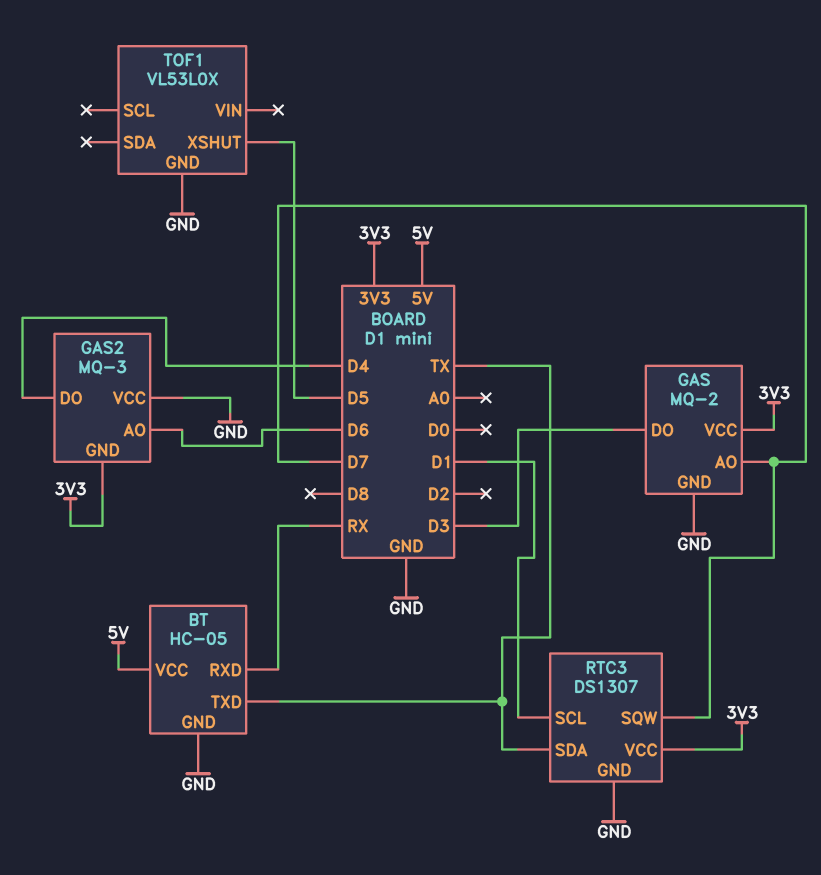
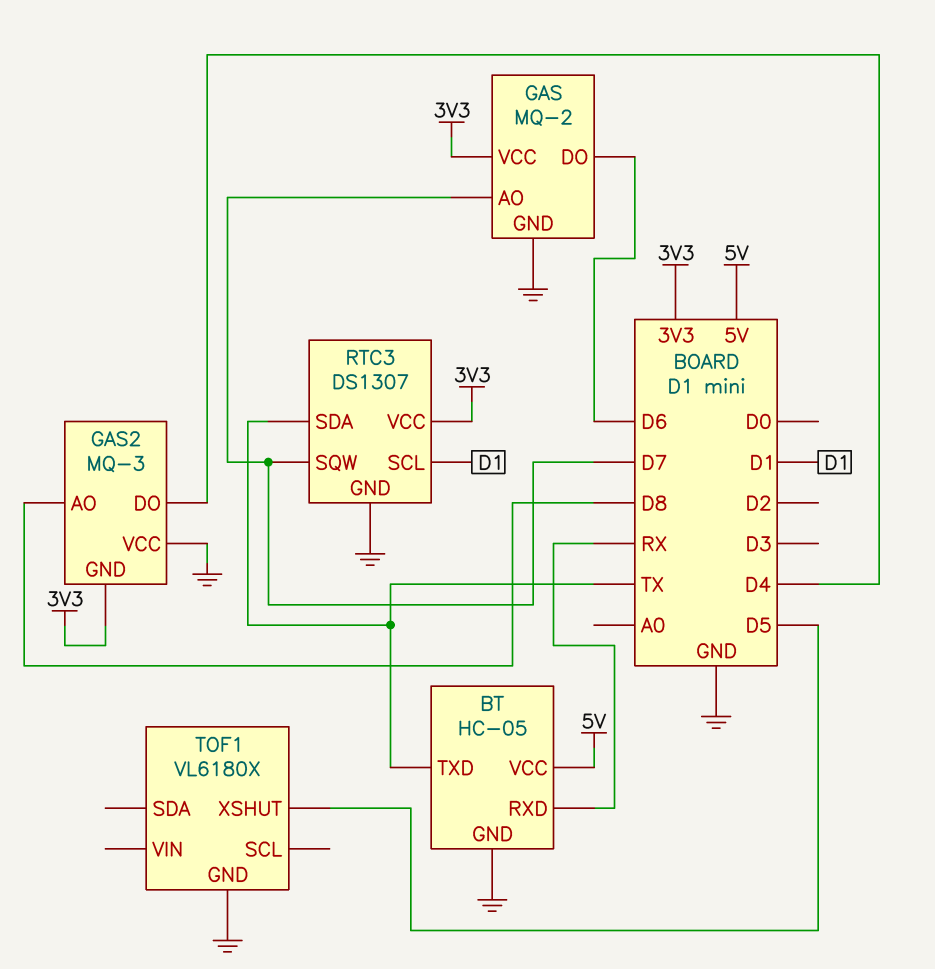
GAS pin DO: D3 -> D6
GAS2 pin AO: D6 -> D8
TOF1: VL53L0X -> VL6180X

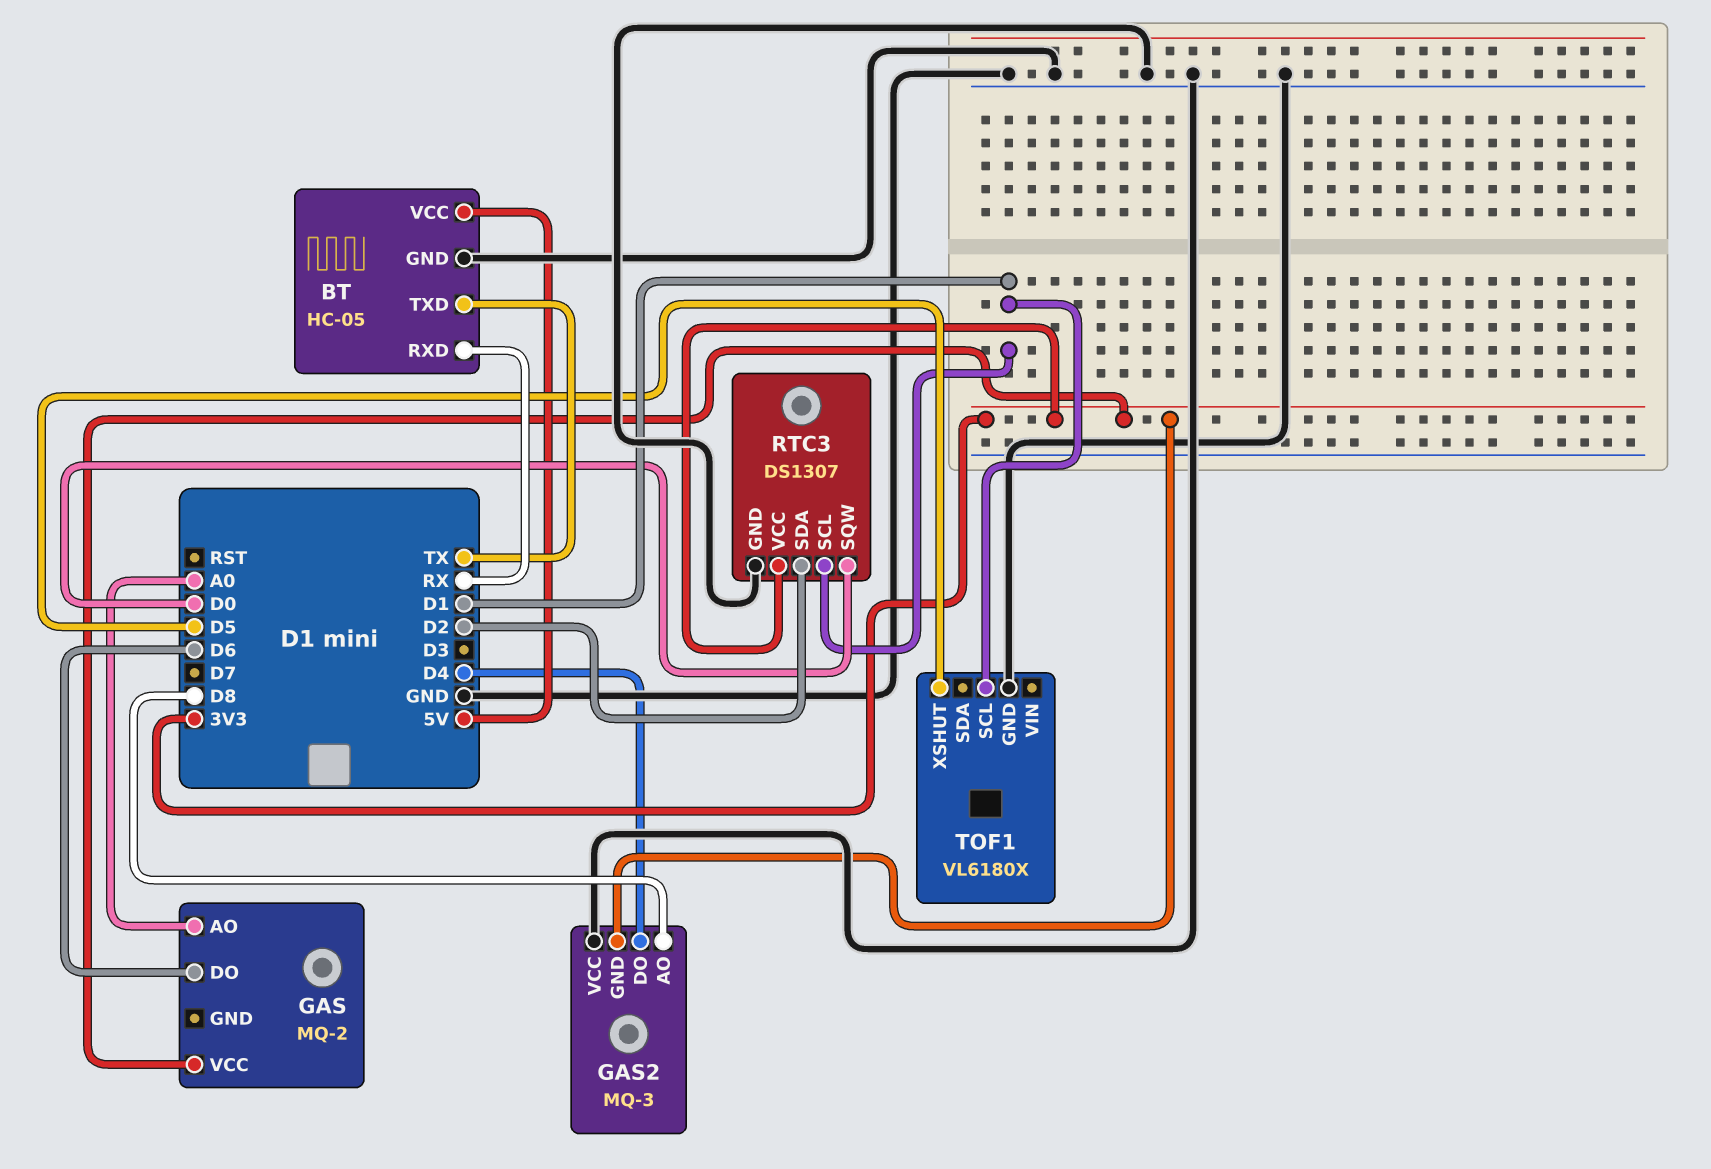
GAS pin AO: D7 -> A0
GAS pin GND: GND -> none
RTC3 pin SDA: TX -> D2
RTC3 pin SQW: D7 -> D0
TOF1 pin SCL: none -> D1

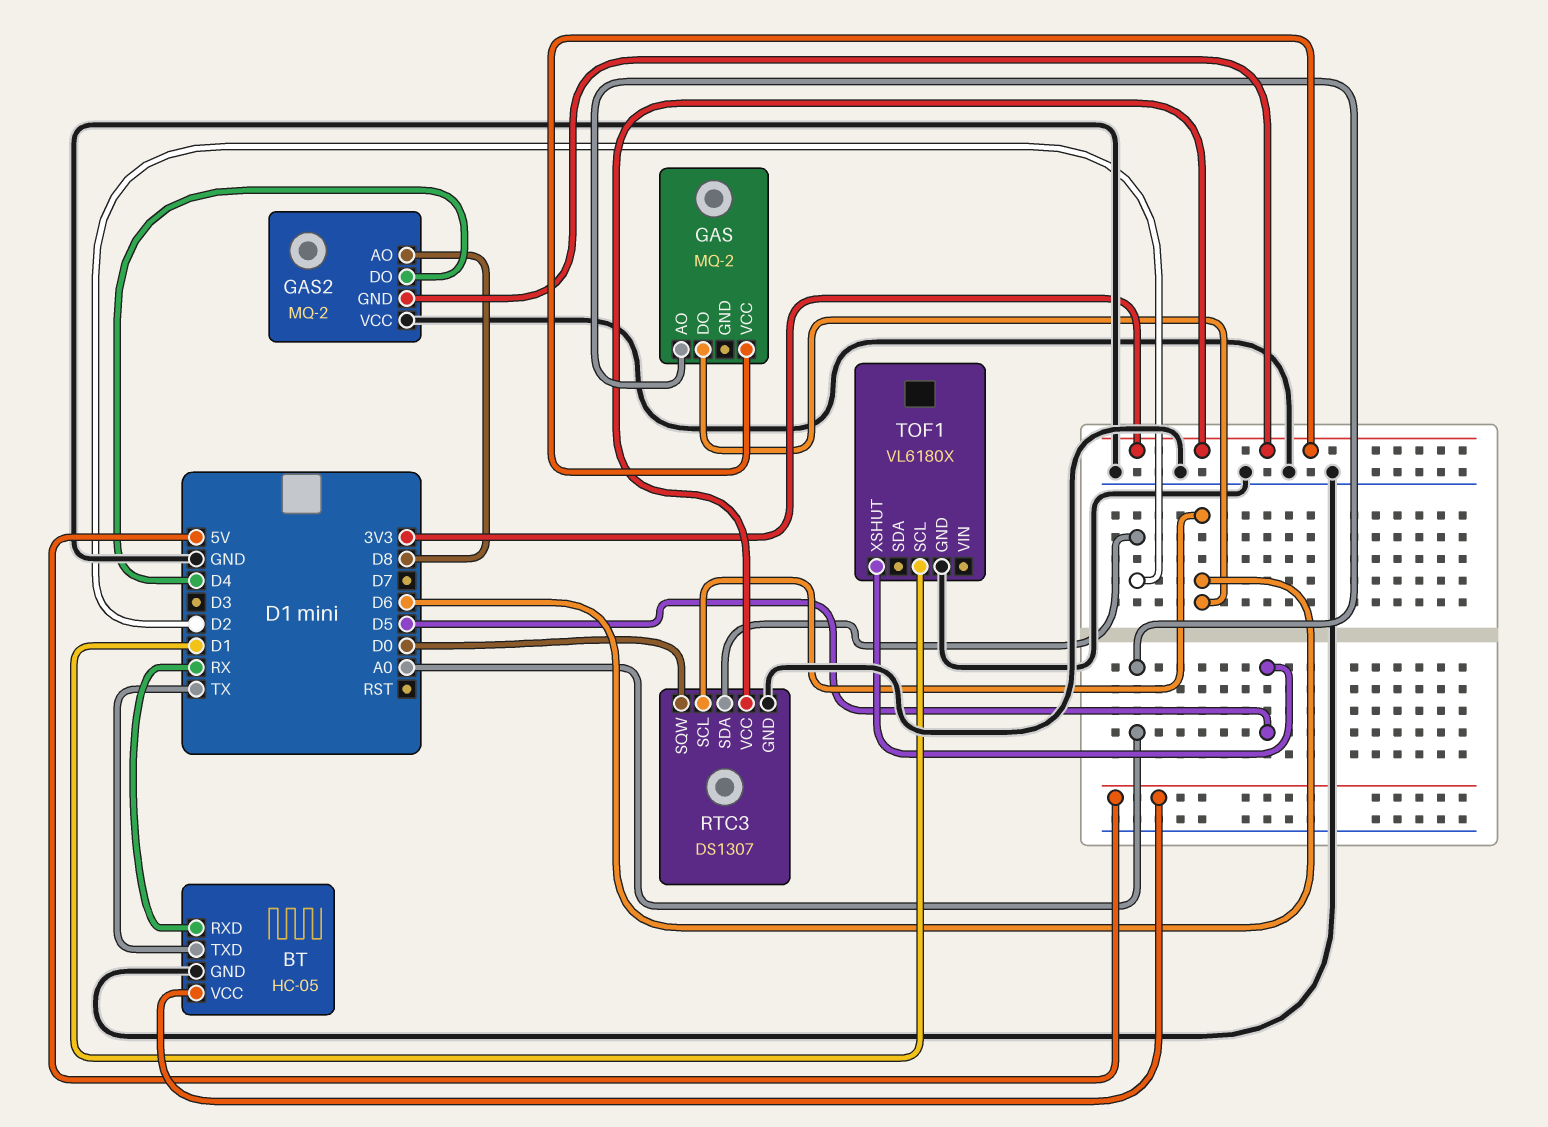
GAS2: MQ-3 -> MQ-2
RTC3 pin SCL: D1 -> D6

